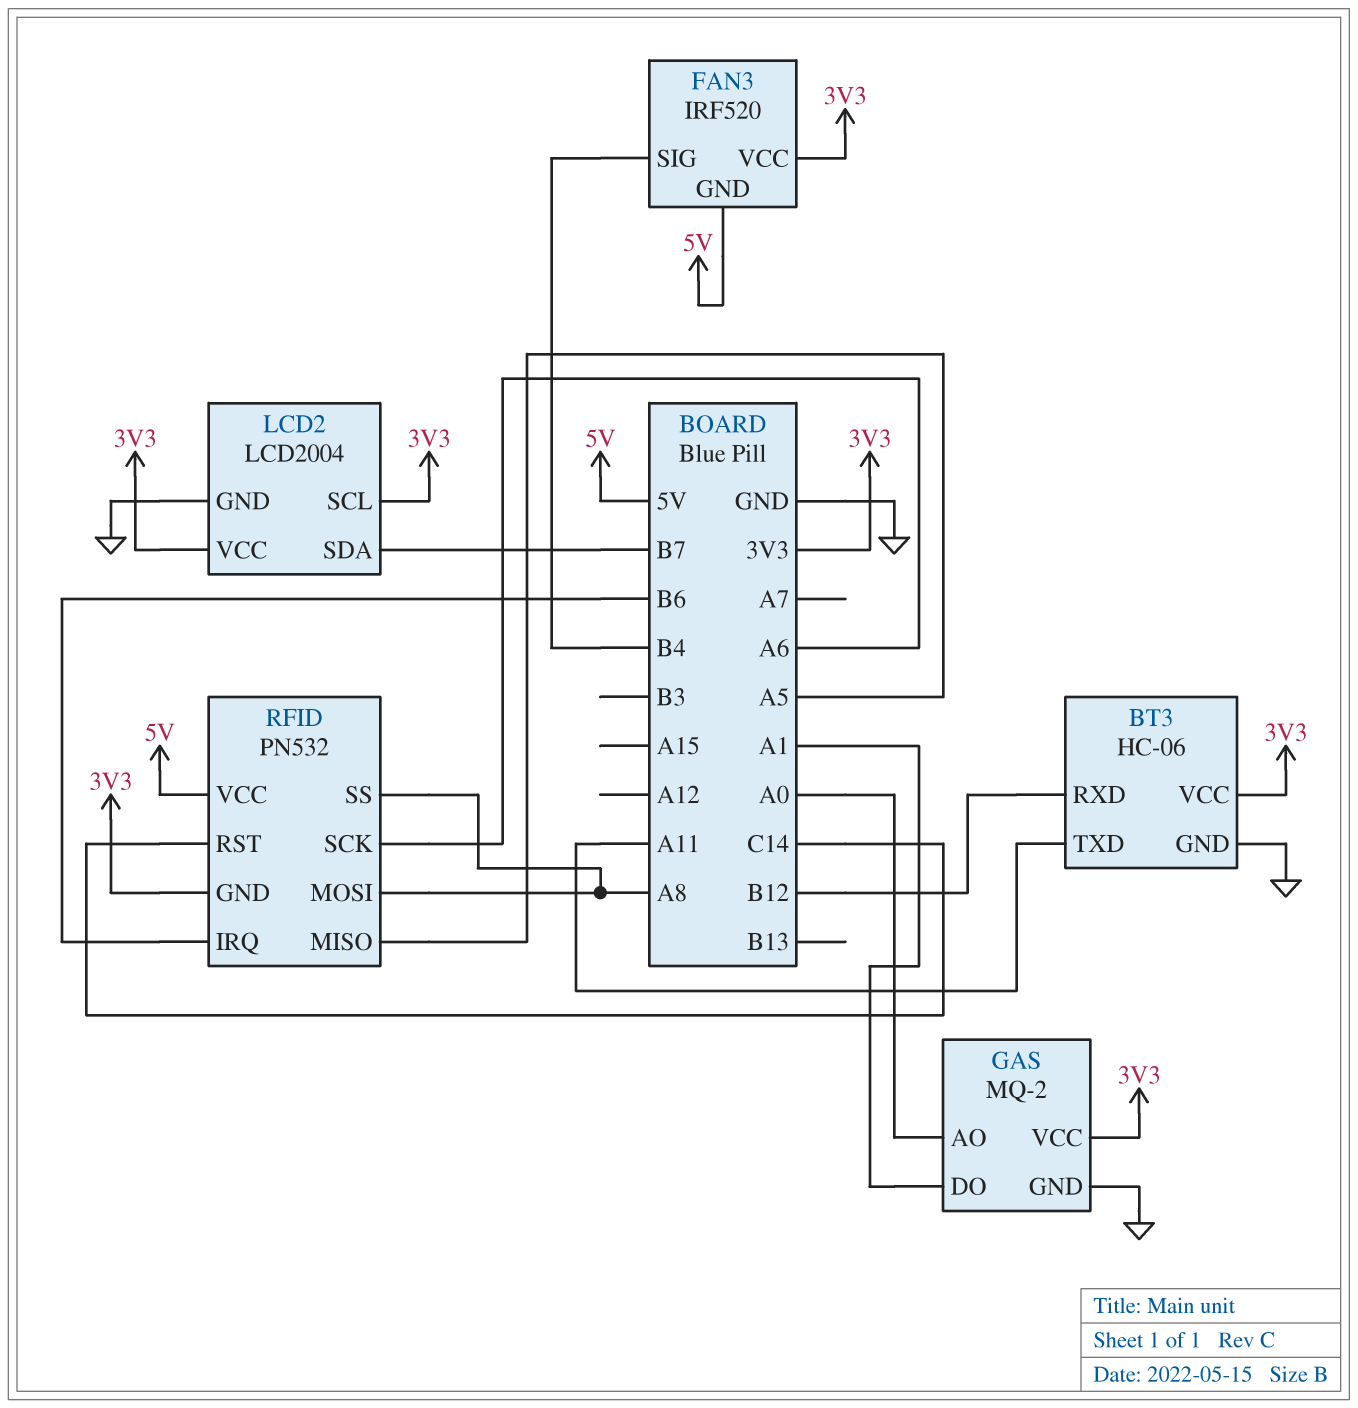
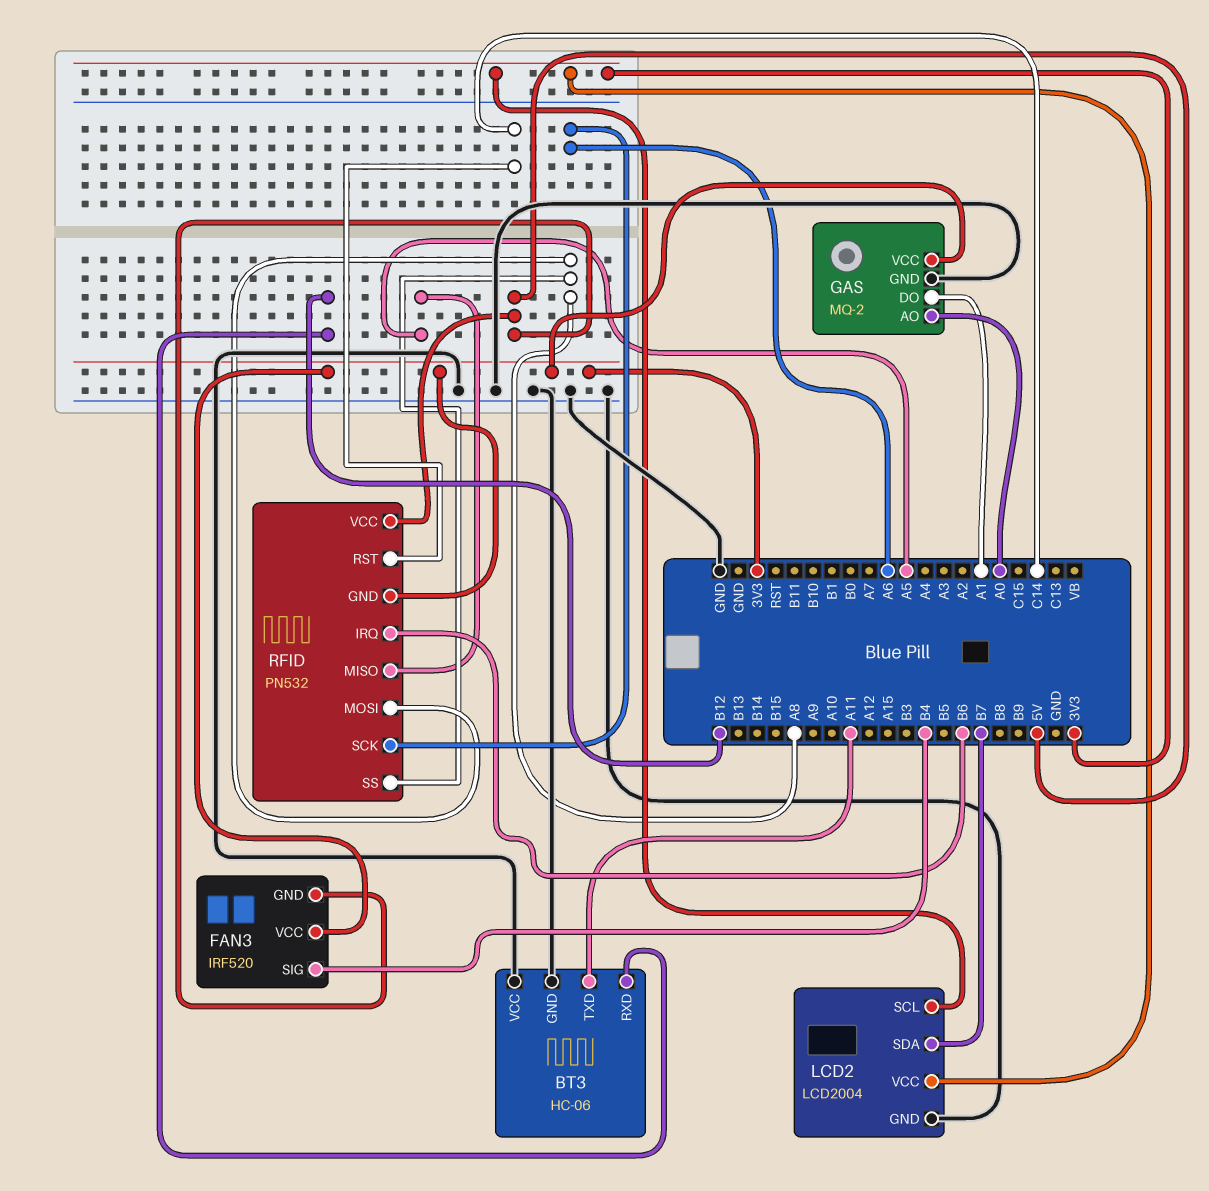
BT3 pin VCC: 3V3 -> GND

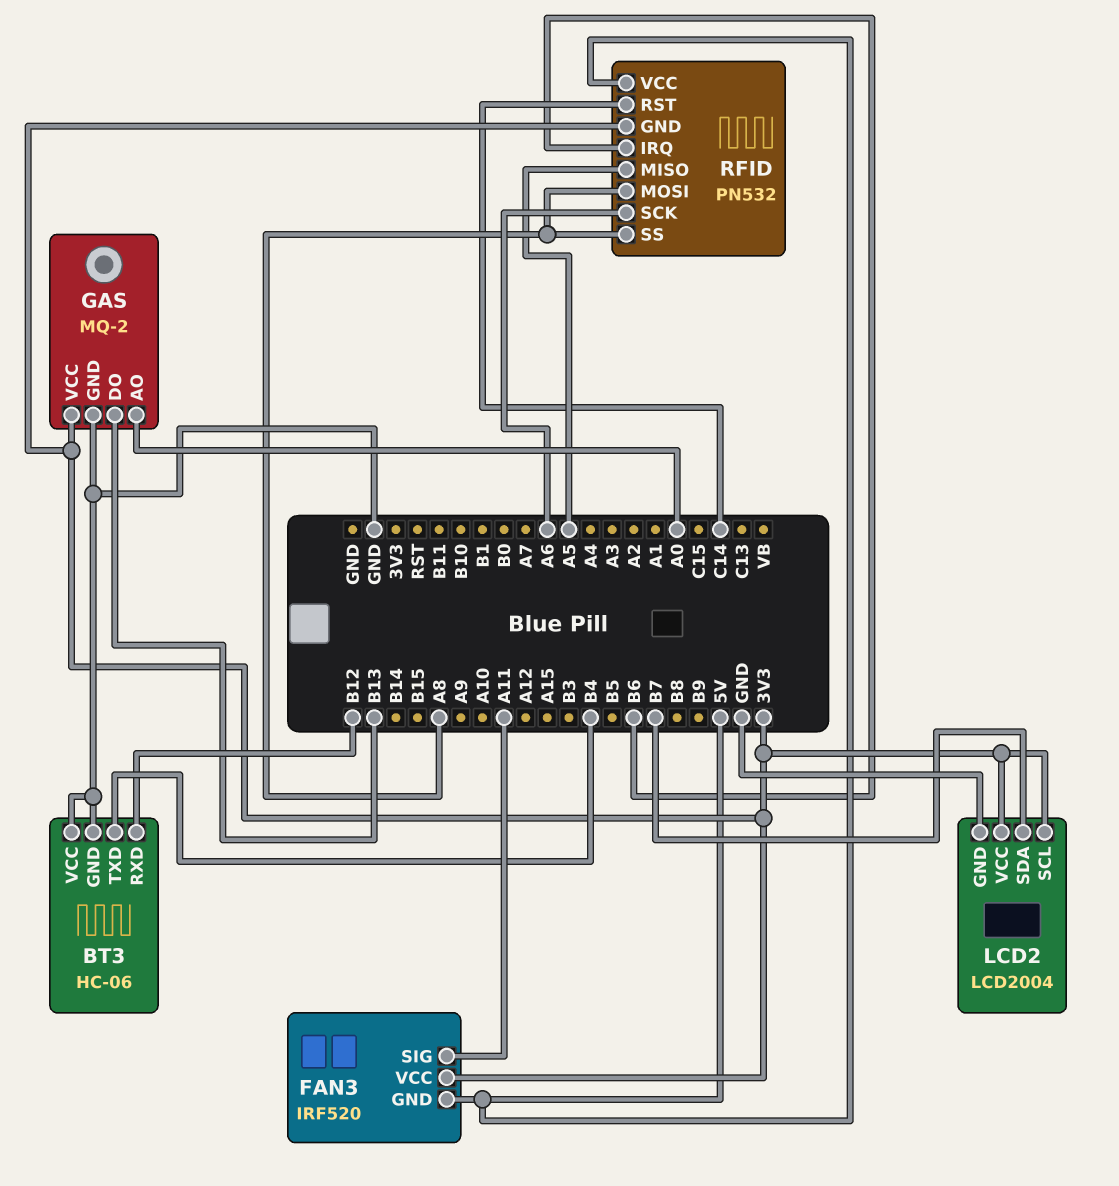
BT3 pin TXD: A11 -> B4
FAN3 pin SIG: B4 -> A11
GAS pin DO: A1 -> B13

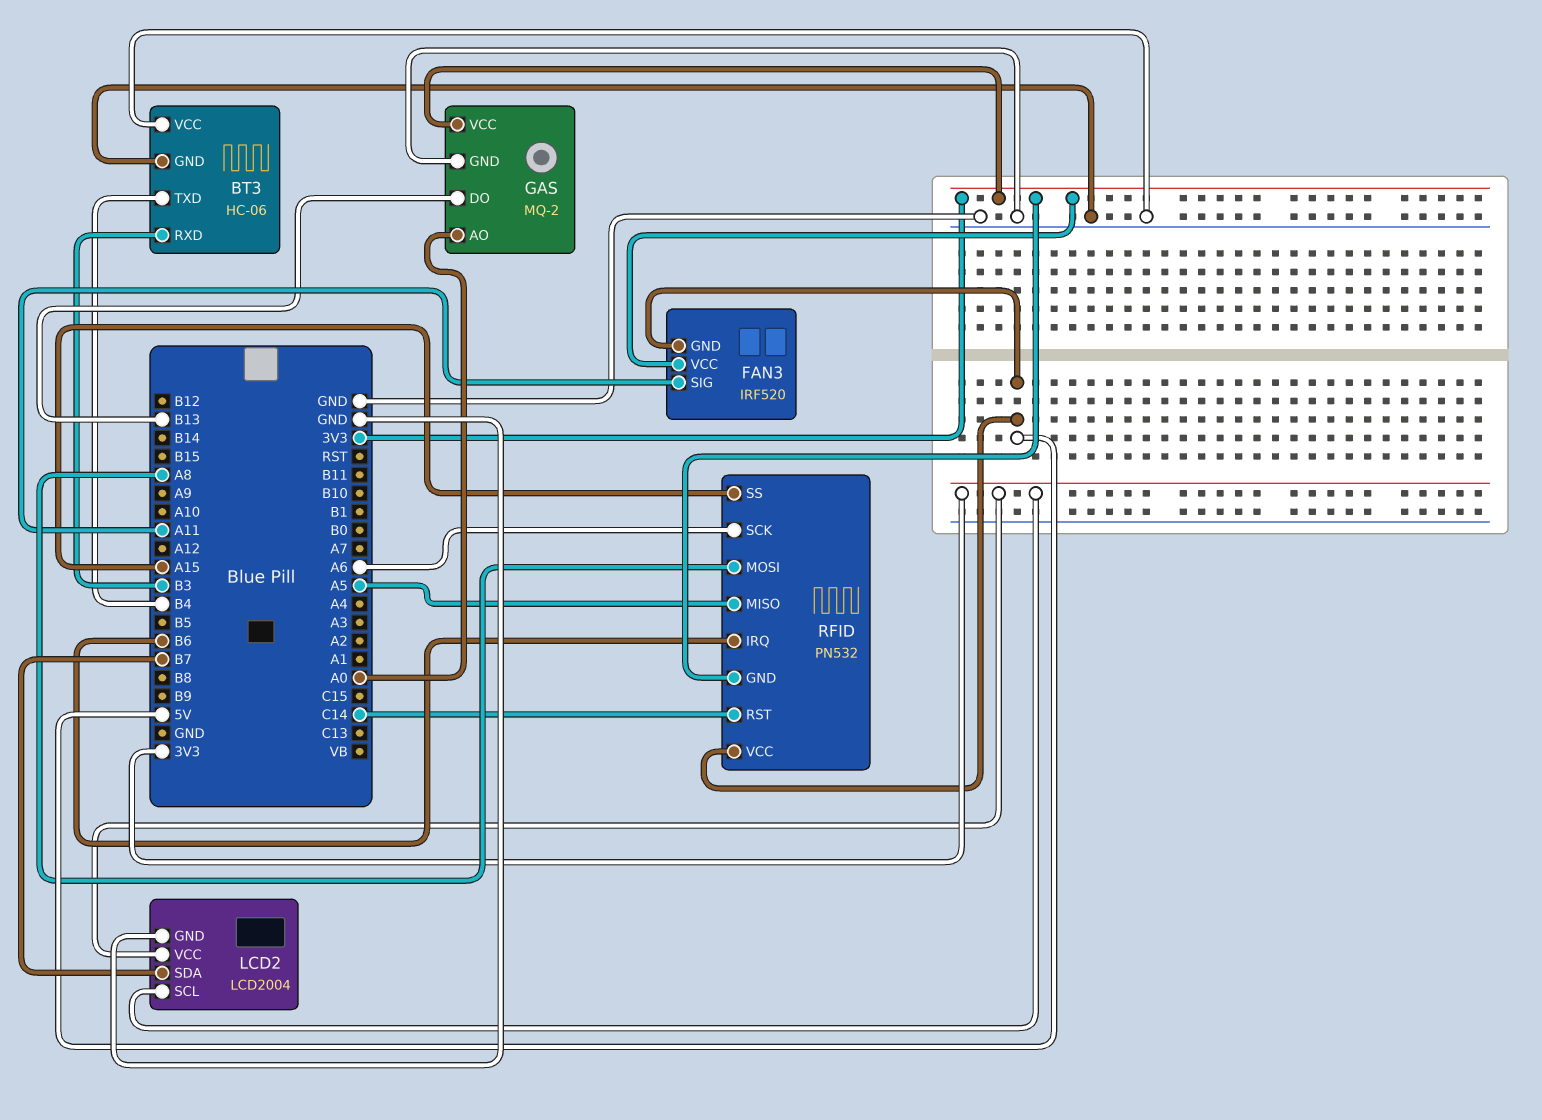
BT3 pin RXD: B12 -> B3
RFID pin SS: A8 -> A15

